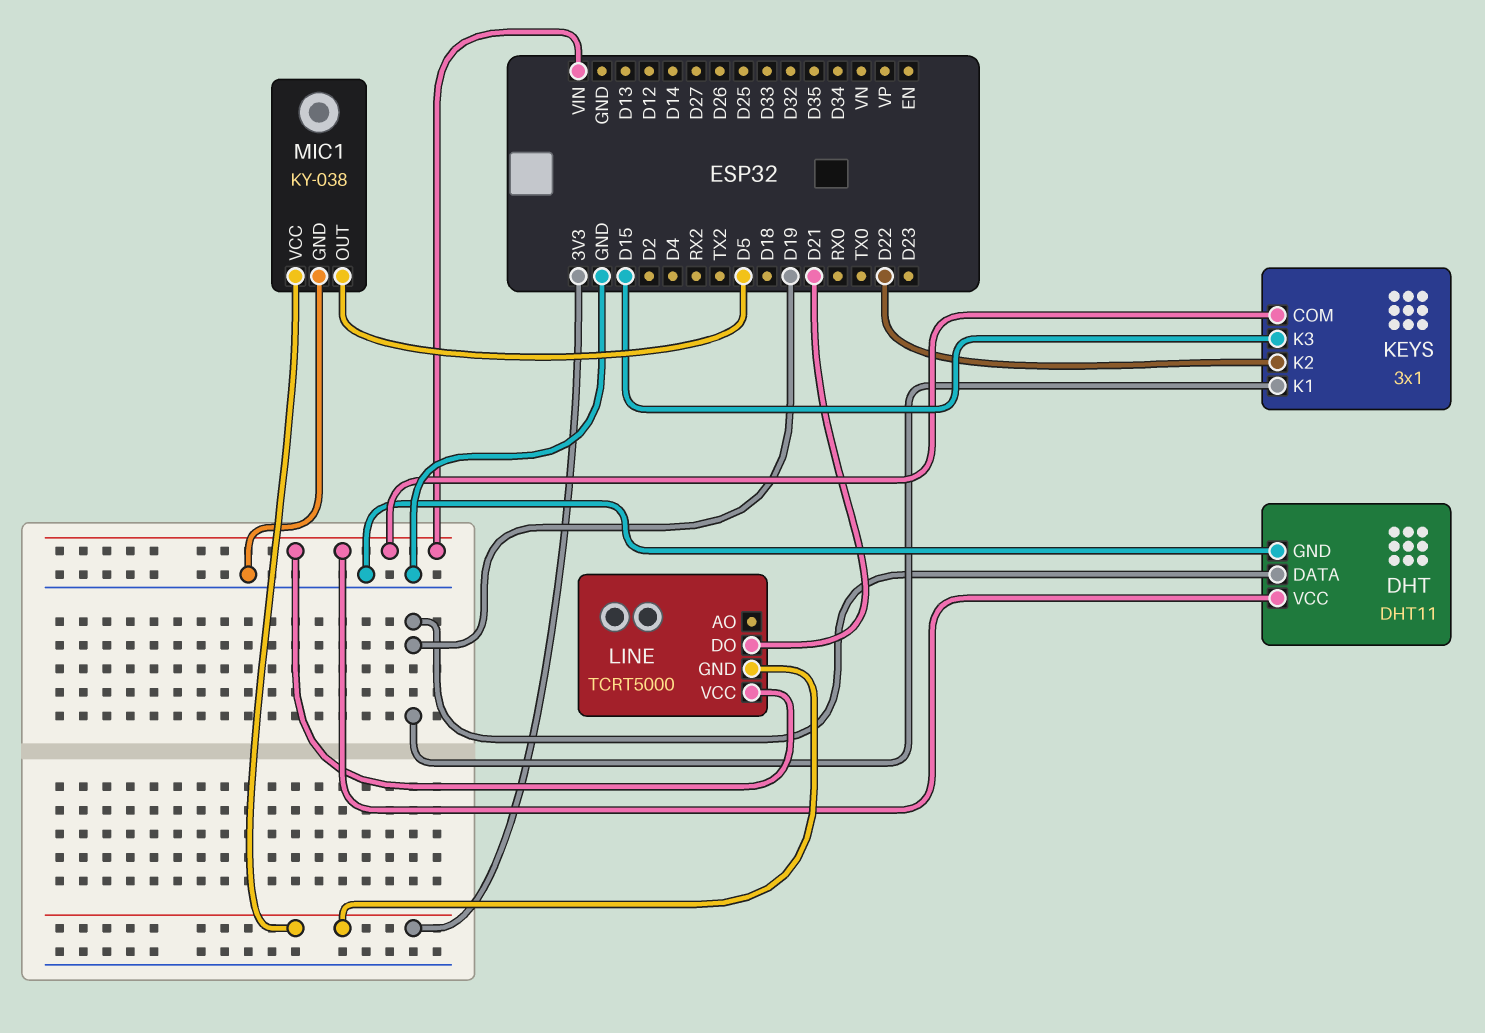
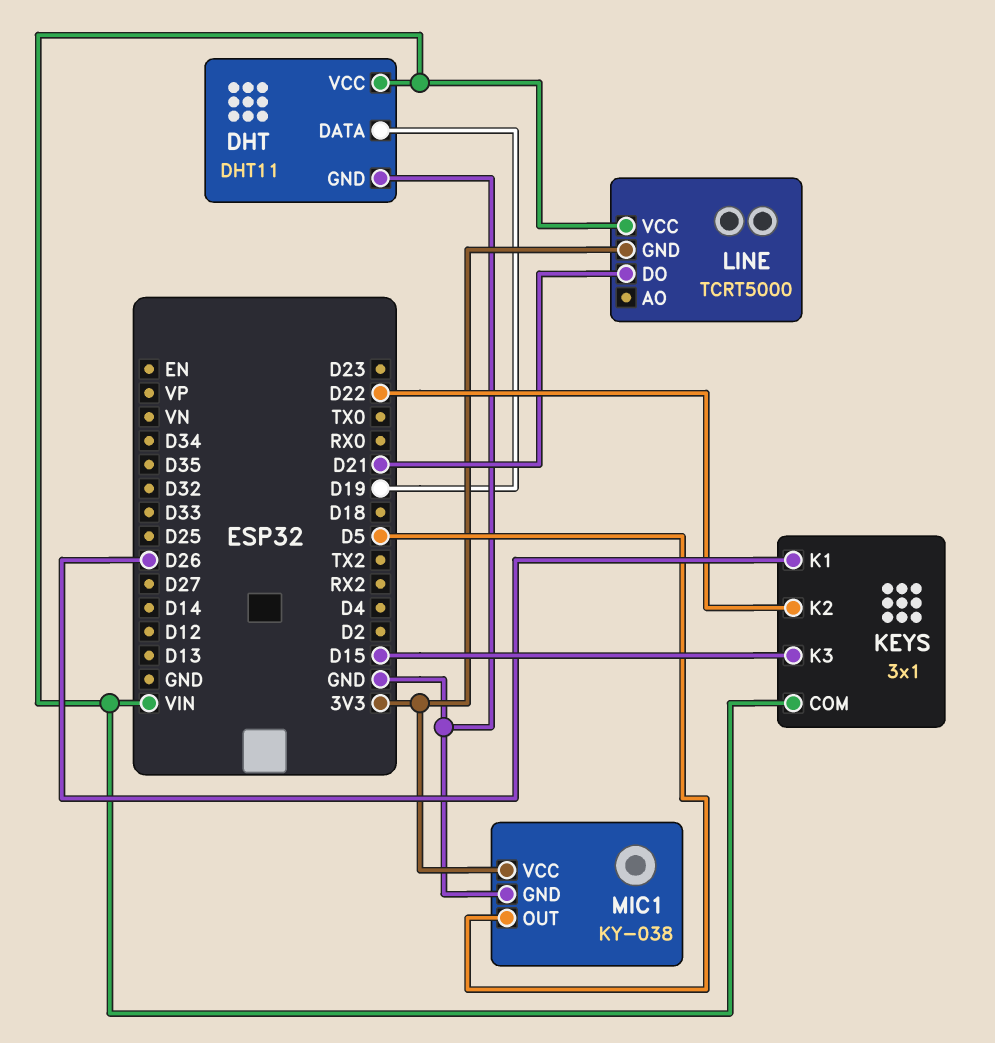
KEYS pin K1: D19 -> D26

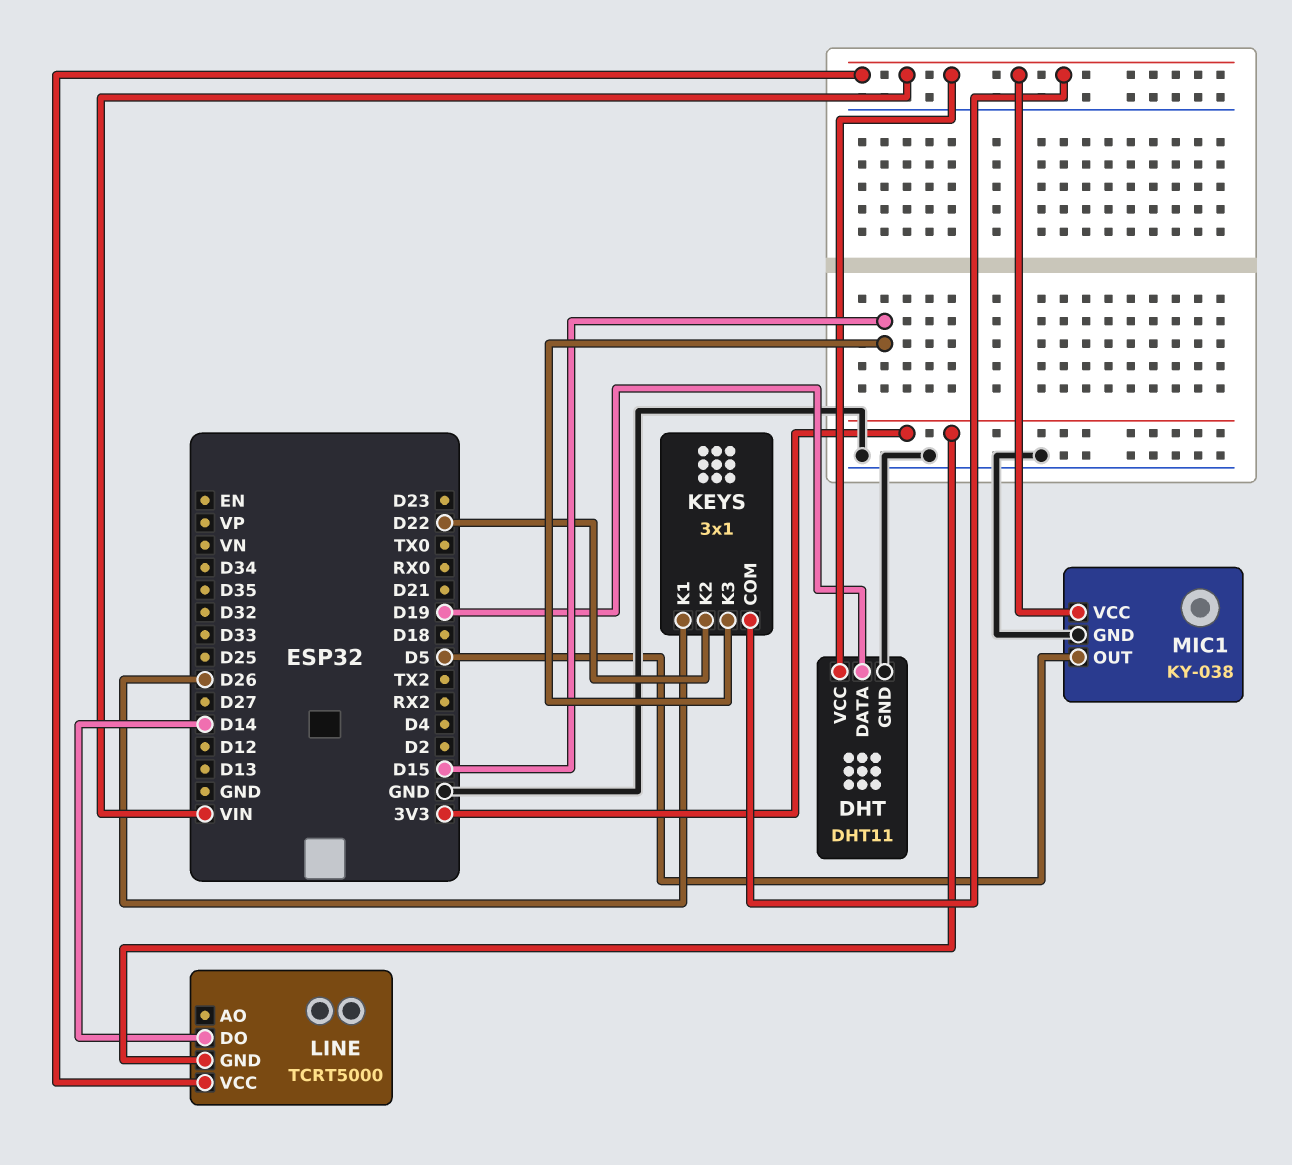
LINE pin DO: D21 -> D14
MIC1 pin VCC: 3V3 -> VIN

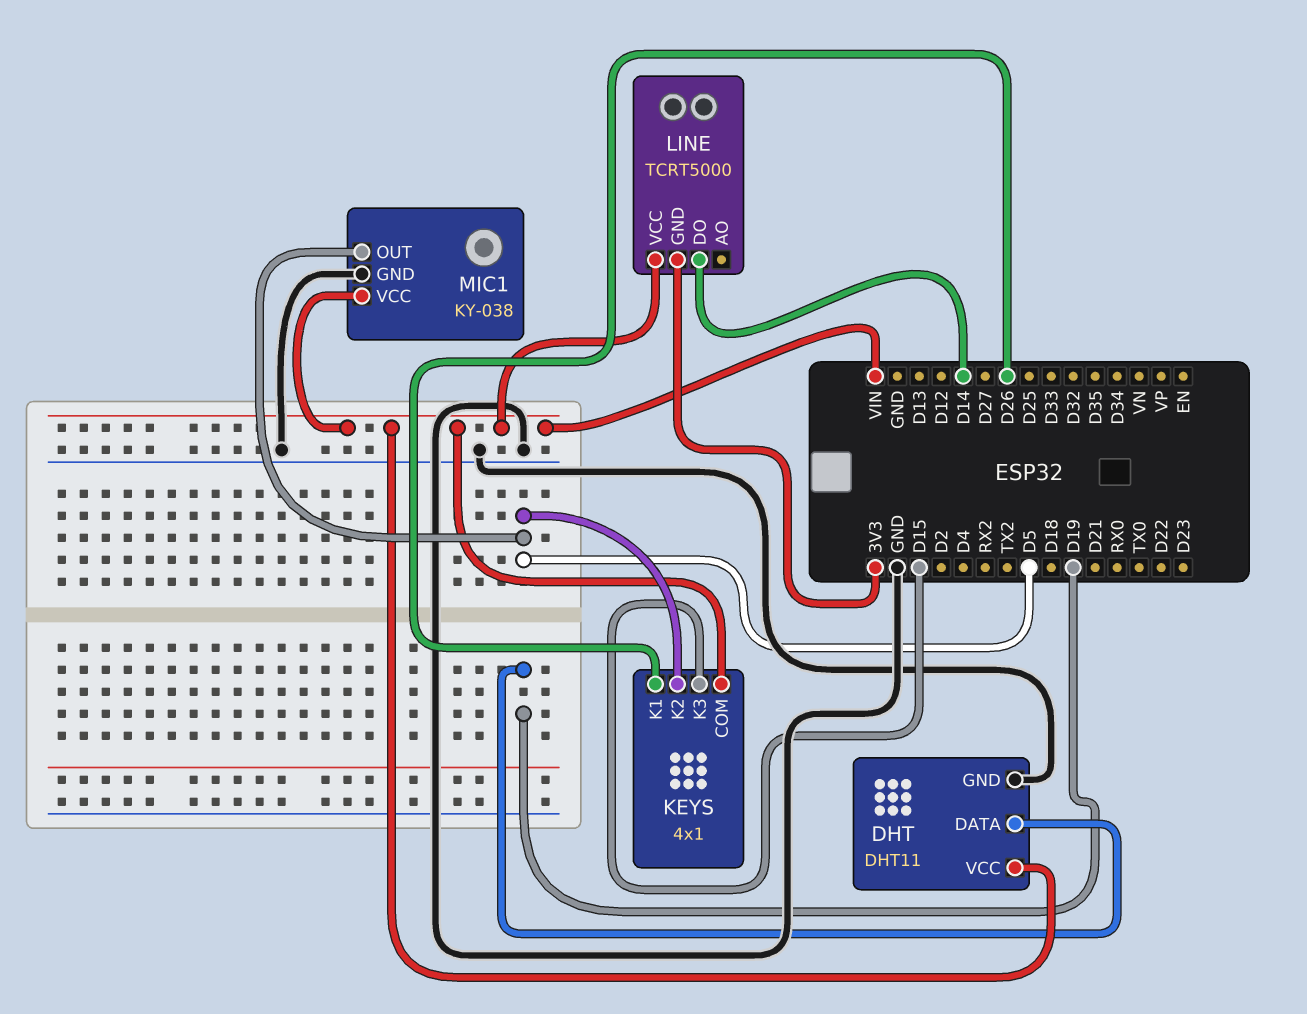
KEYS: 3x1 -> 4x1
KEYS pin K2: D22 -> D5

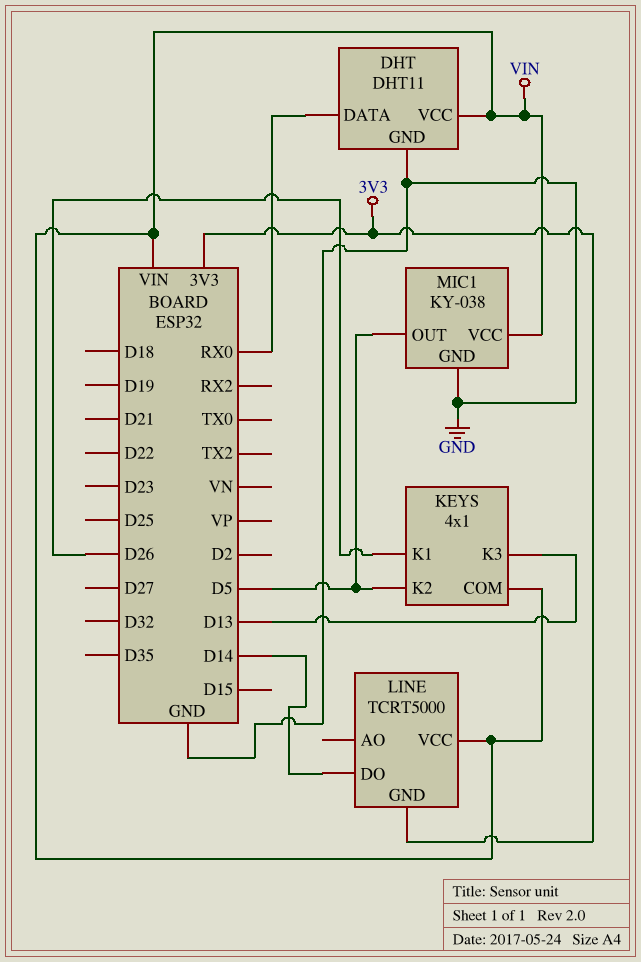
DHT pin DATA: D19 -> RX0
KEYS pin K3: D15 -> D13

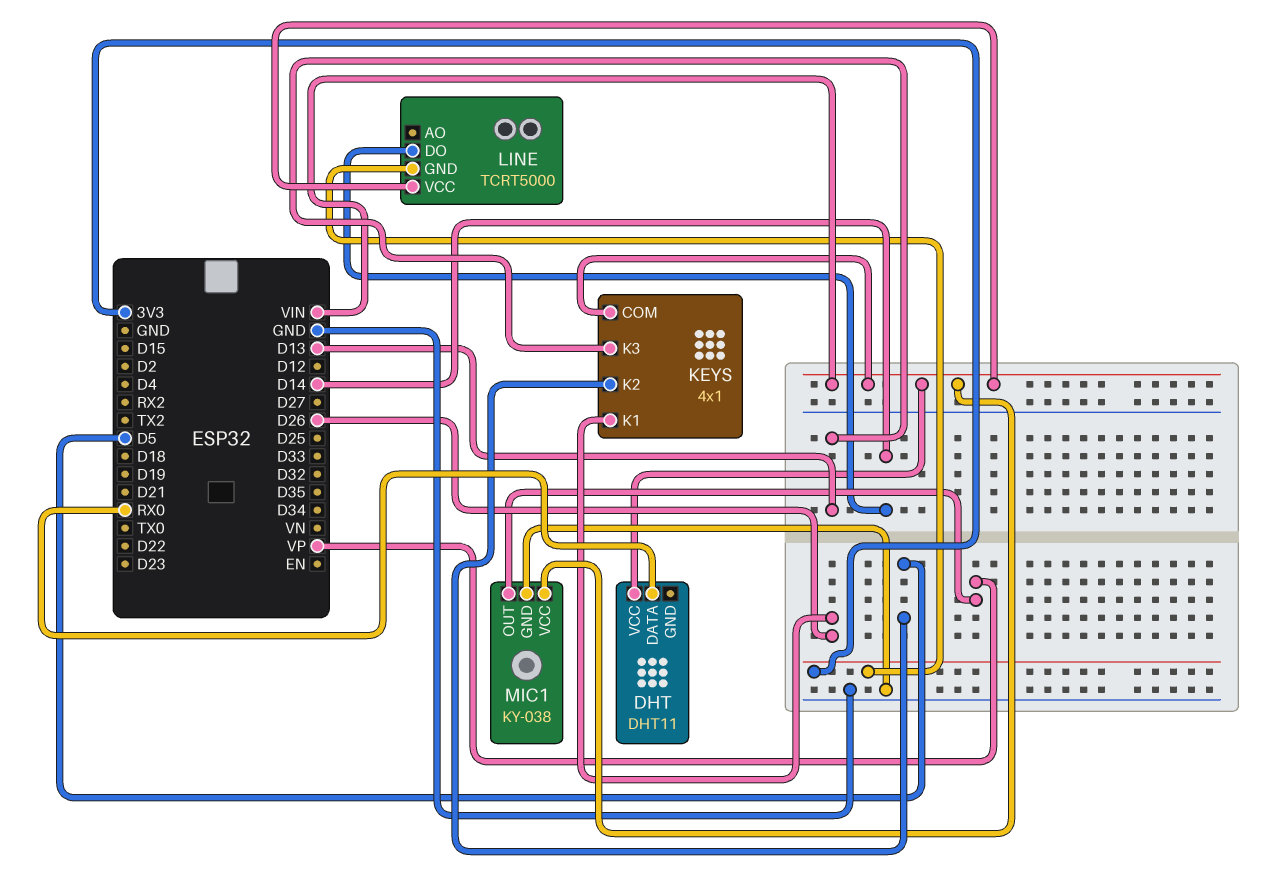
DHT pin GND: GND -> none
MIC1 pin OUT: D5 -> VP

